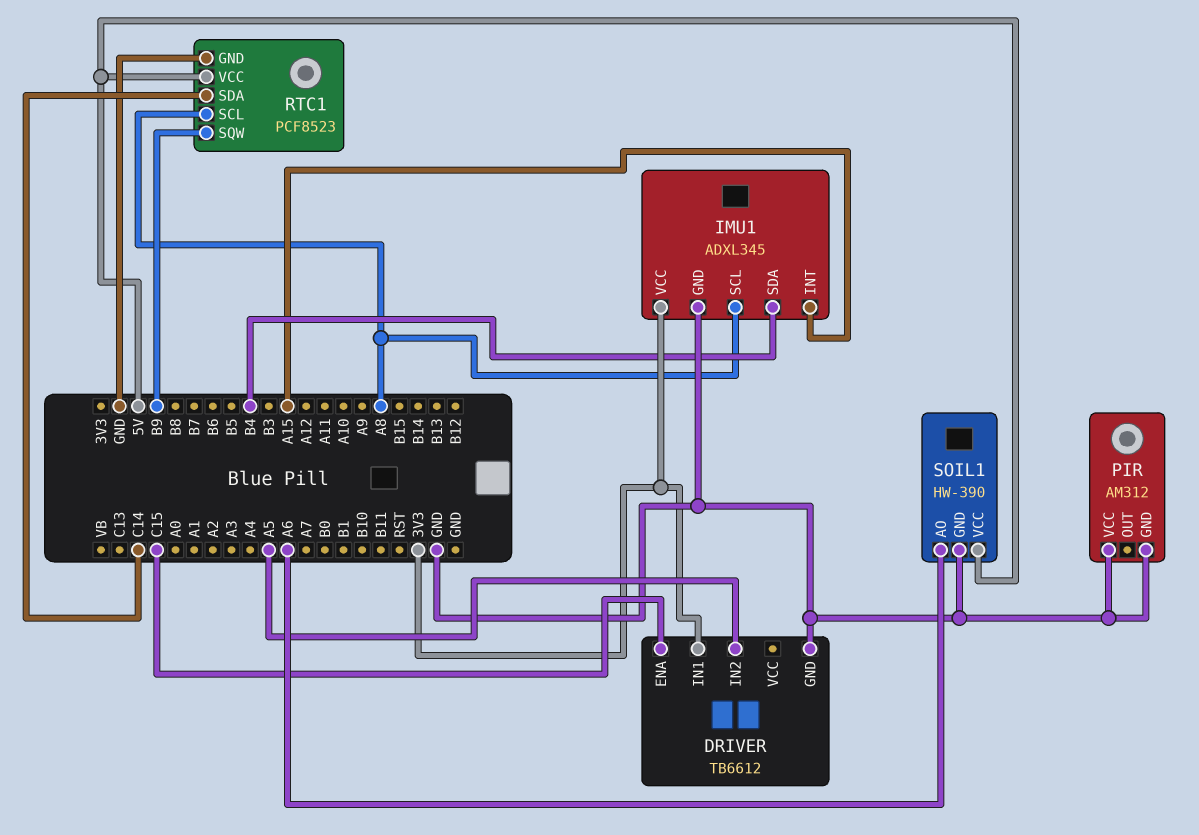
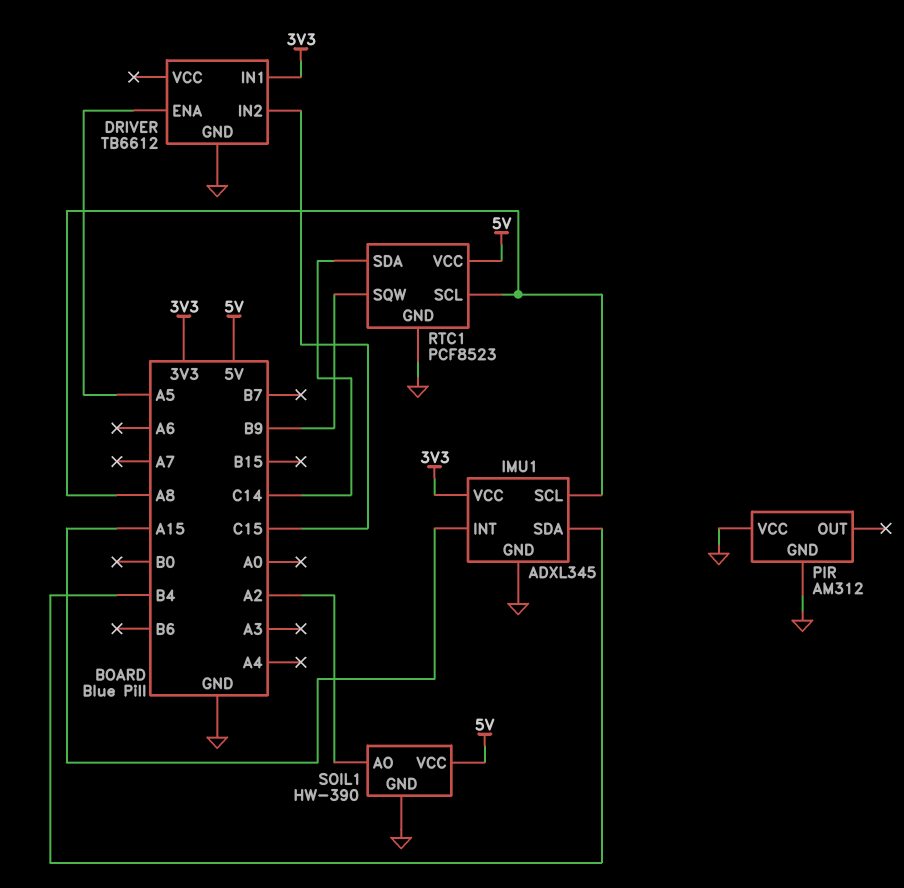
DRIVER pin ENA: C15 -> A5
DRIVER pin IN2: A5 -> C15
SOIL1 pin AO: A6 -> A2

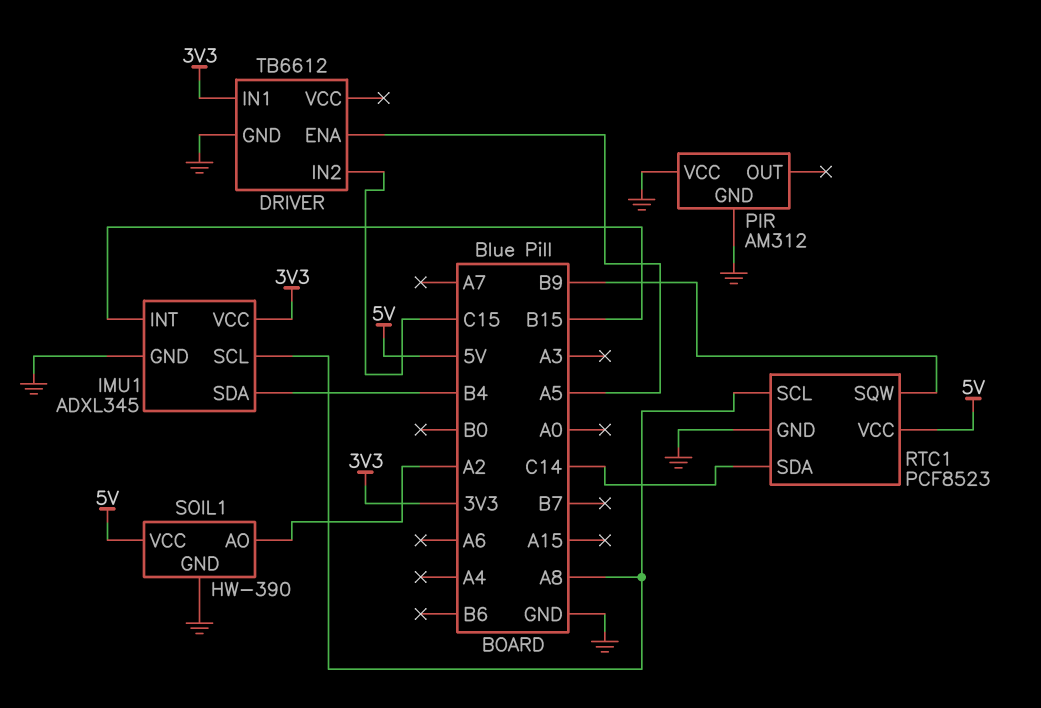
IMU1 pin INT: A15 -> B15

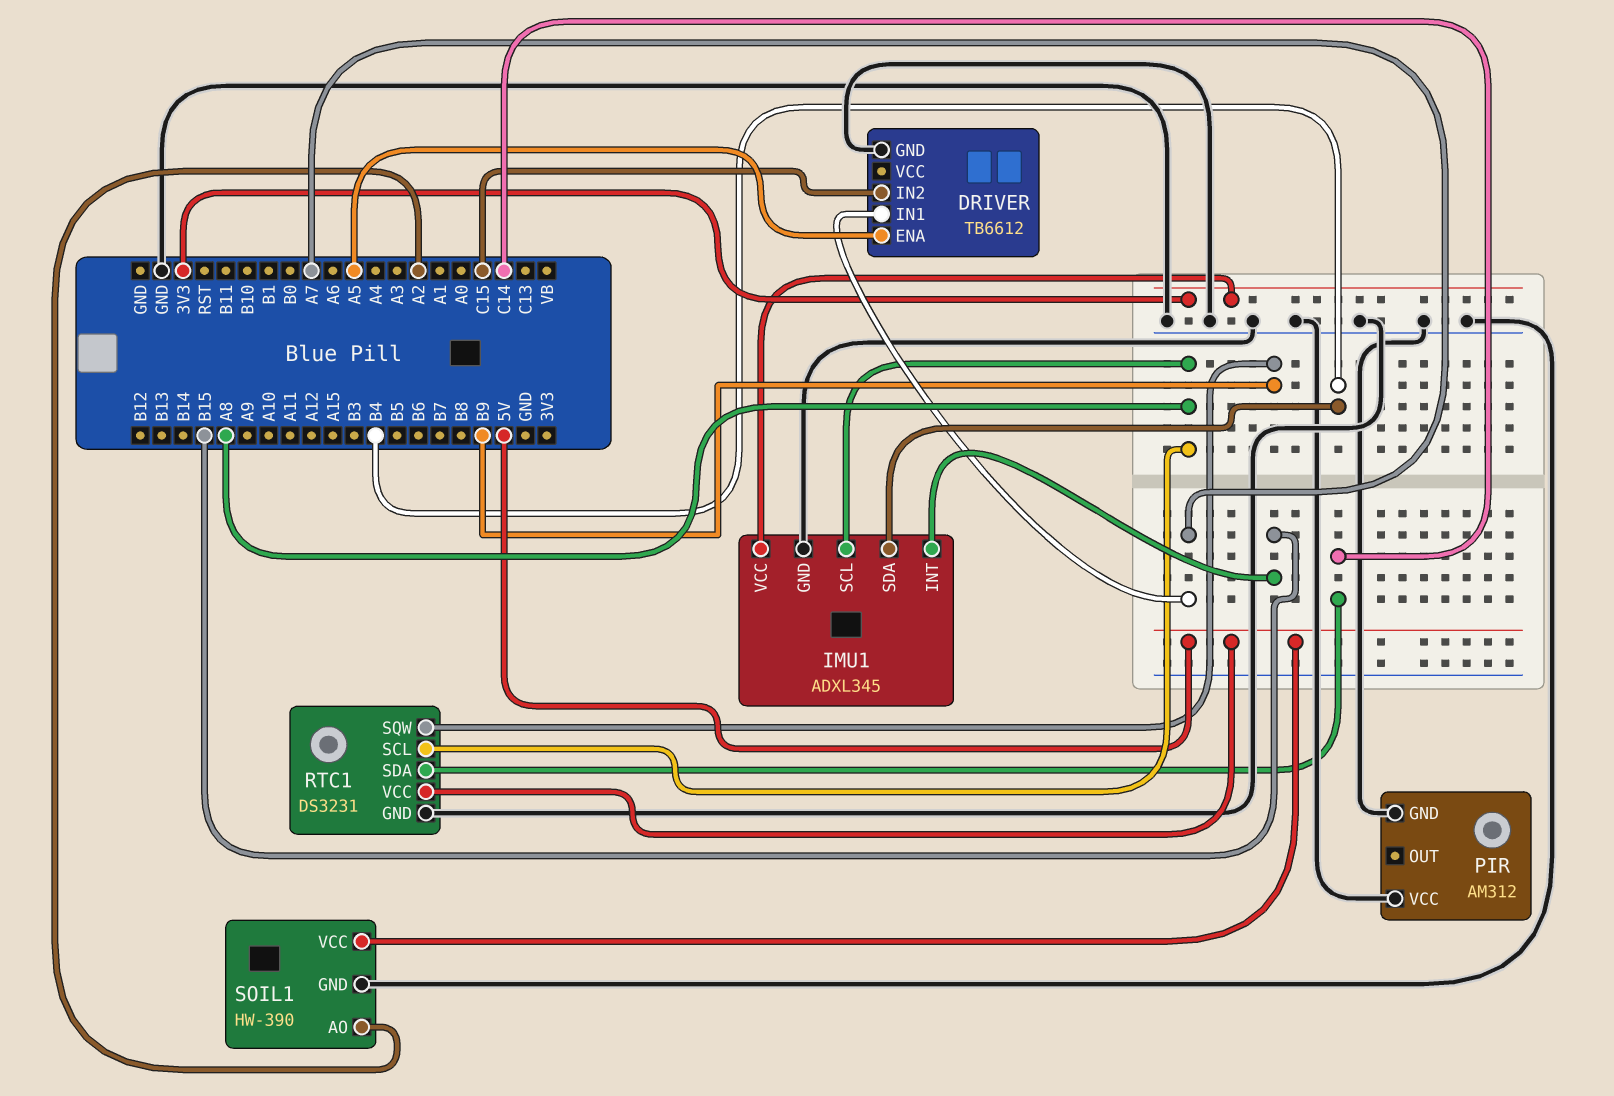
DRIVER pin IN1: 3V3 -> A7
RTC1: PCF8523 -> DS3231

